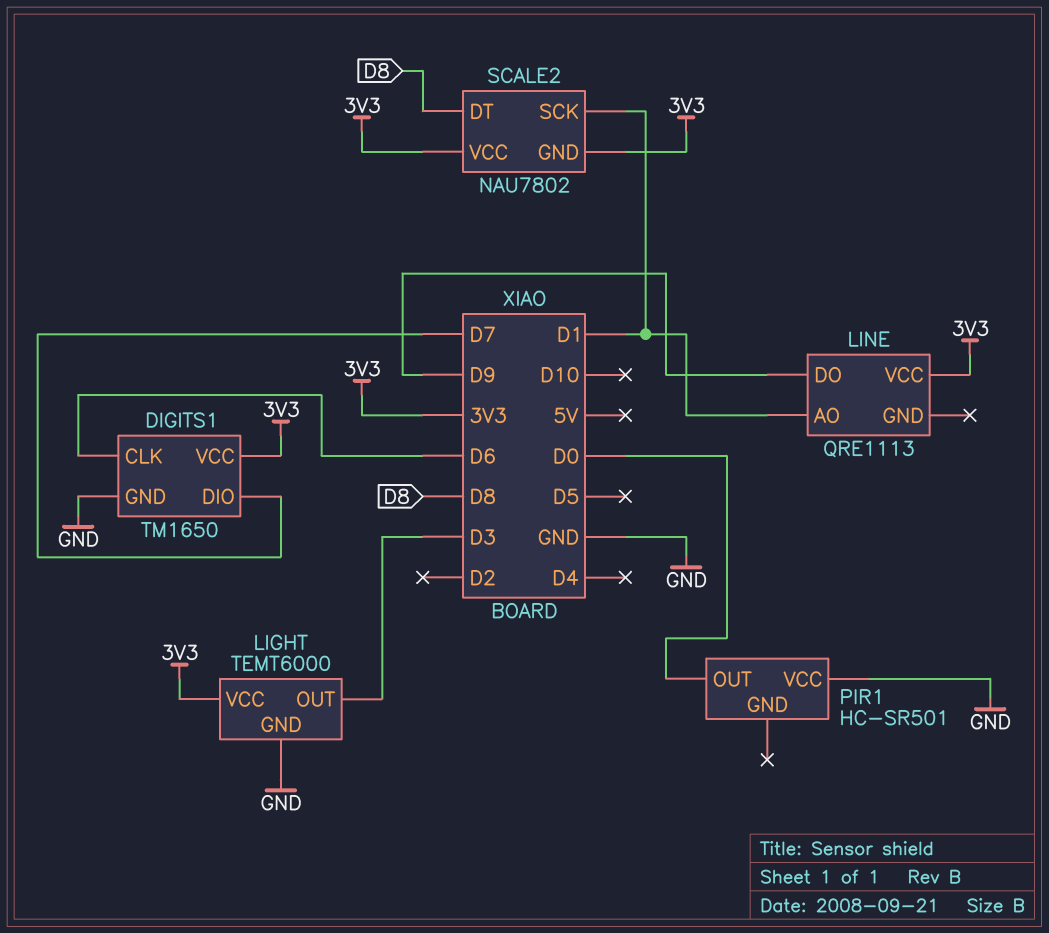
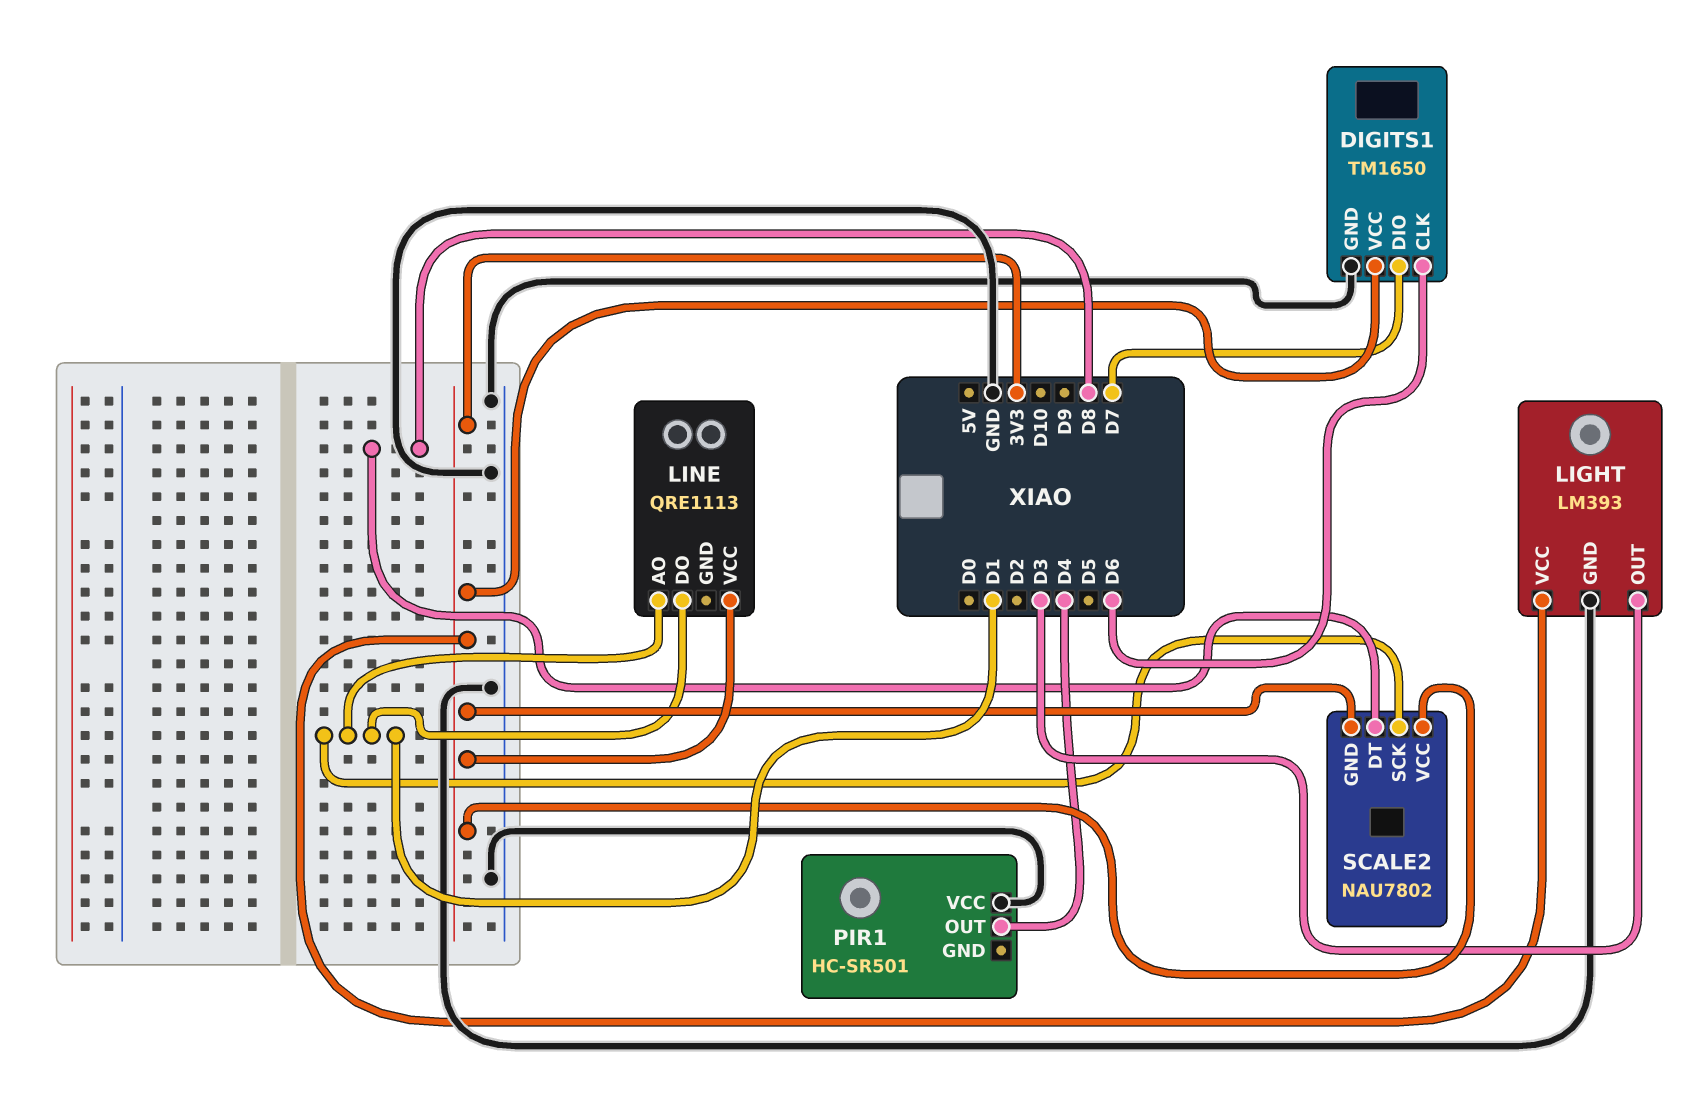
LIGHT: TEMT6000 -> LM393
LINE pin DO: D9 -> D1
PIR1 pin OUT: D0 -> D4

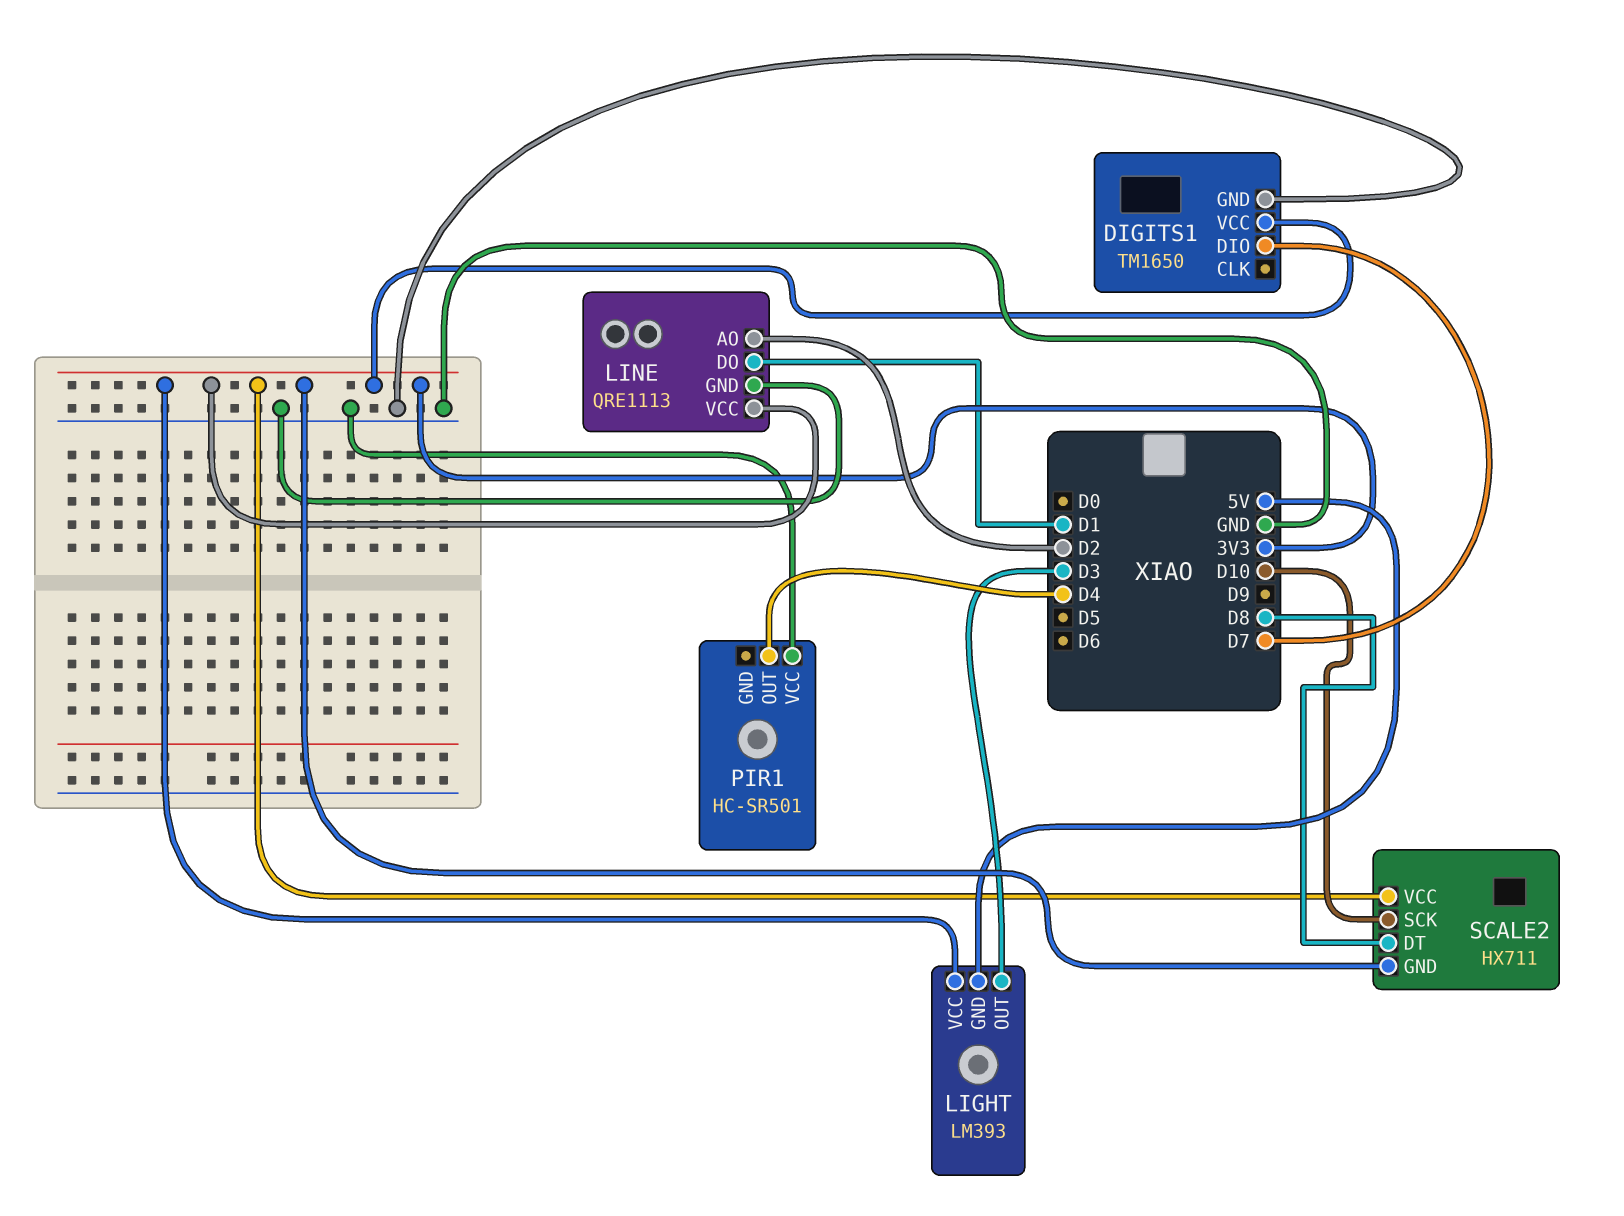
DIGITS1 pin CLK: D6 -> none
LIGHT pin GND: GND -> 5V
LINE pin AO: D1 -> D2
LINE pin GND: none -> GND
SCALE2: NAU7802 -> HX711
SCALE2 pin SCK: D1 -> D10

